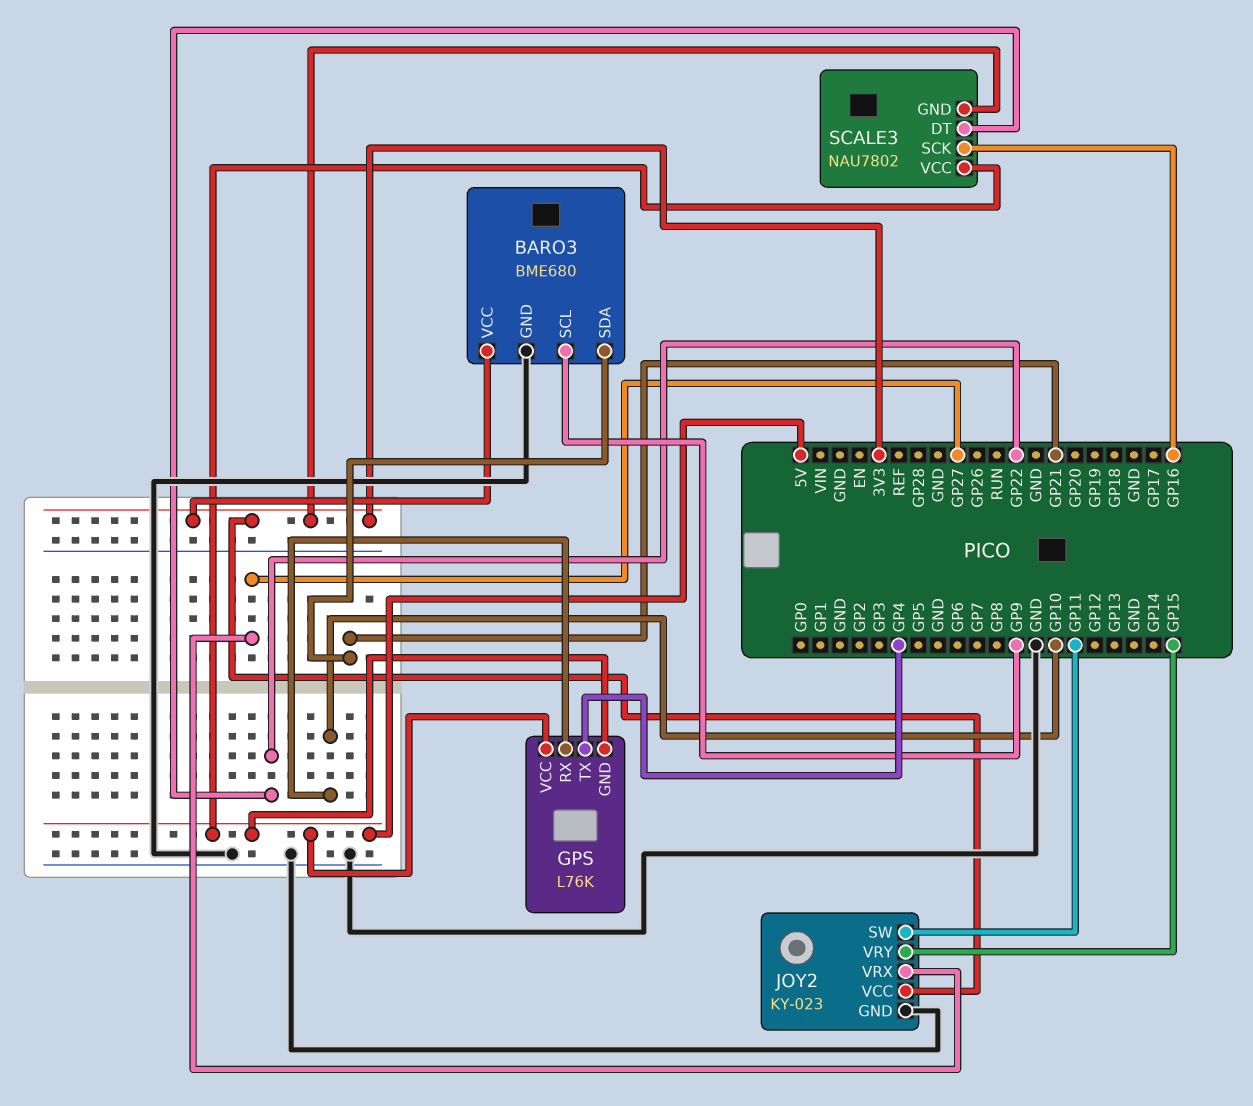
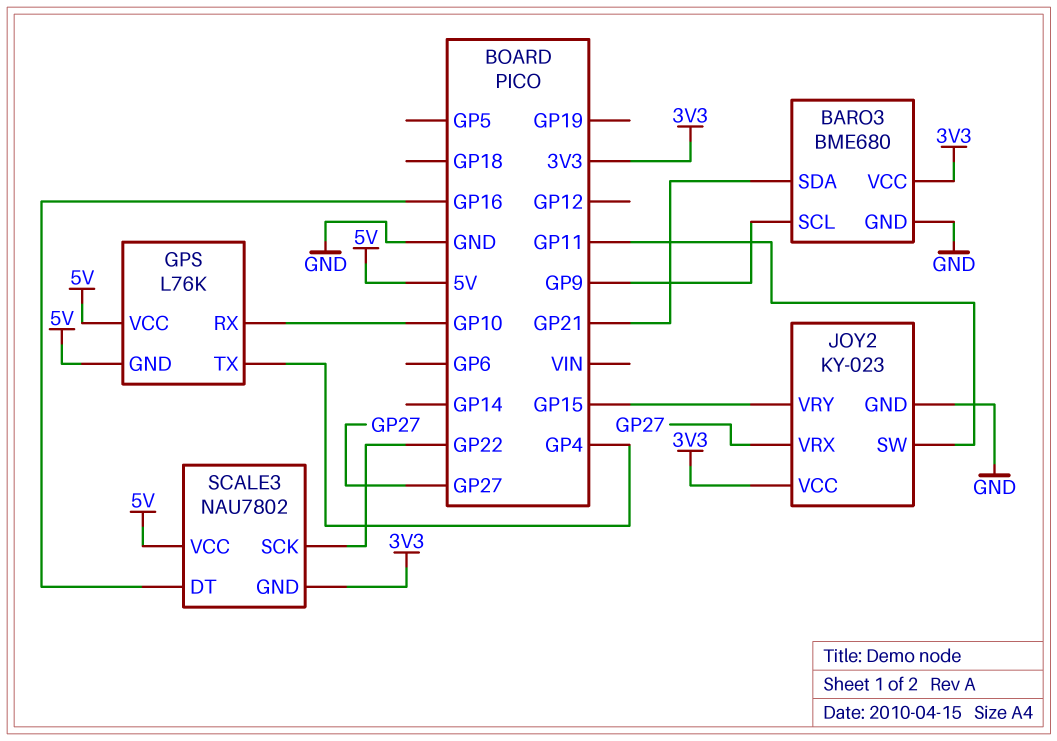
SCALE3 pin DT: GP22 -> GP16
SCALE3 pin SCK: GP16 -> GP22

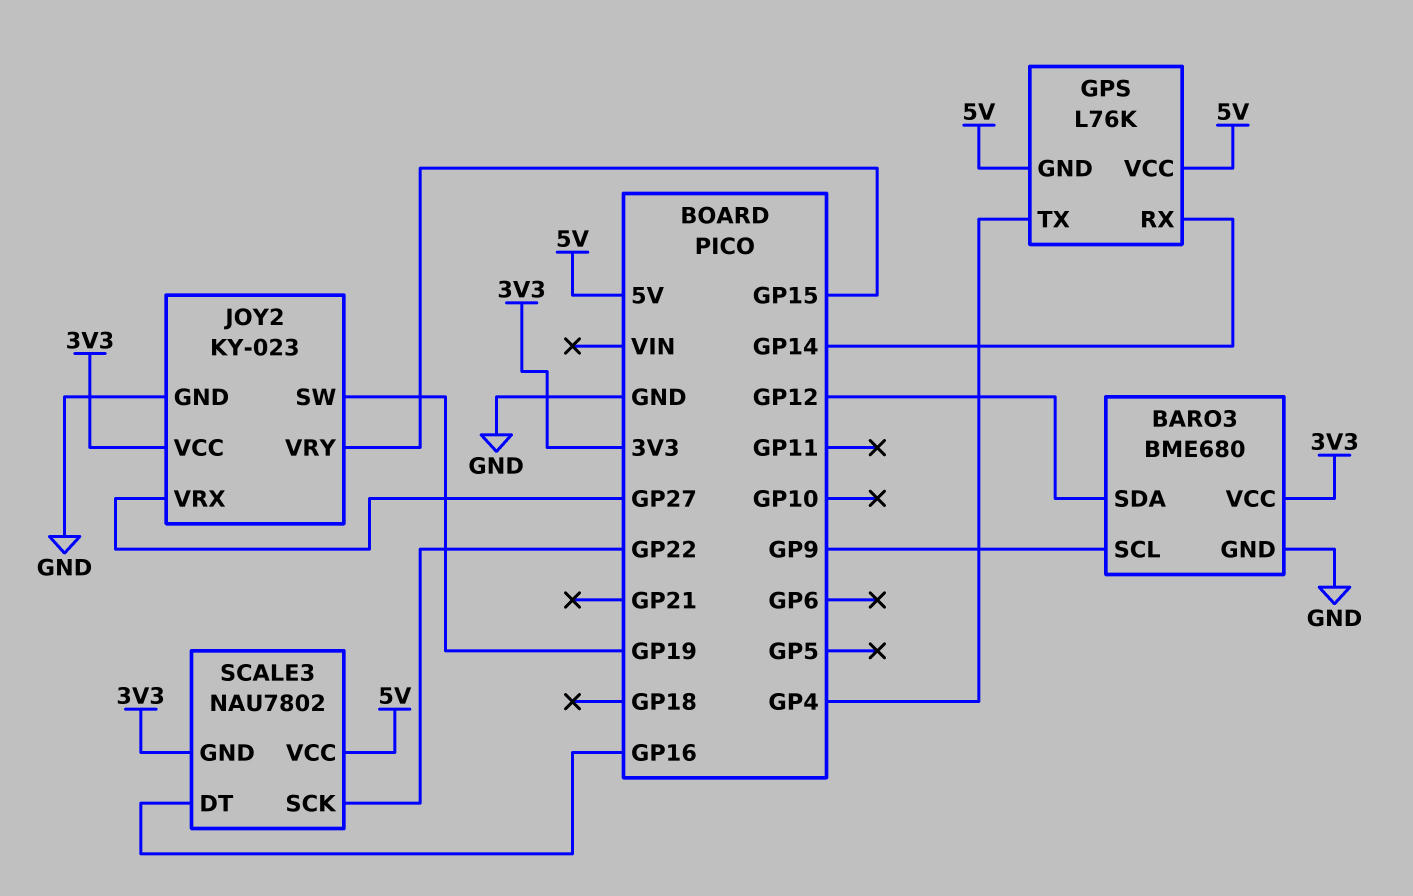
BARO3 pin SDA: GP21 -> GP12
GPS pin RX: GP10 -> GP14
JOY2 pin SW: GP11 -> GP19

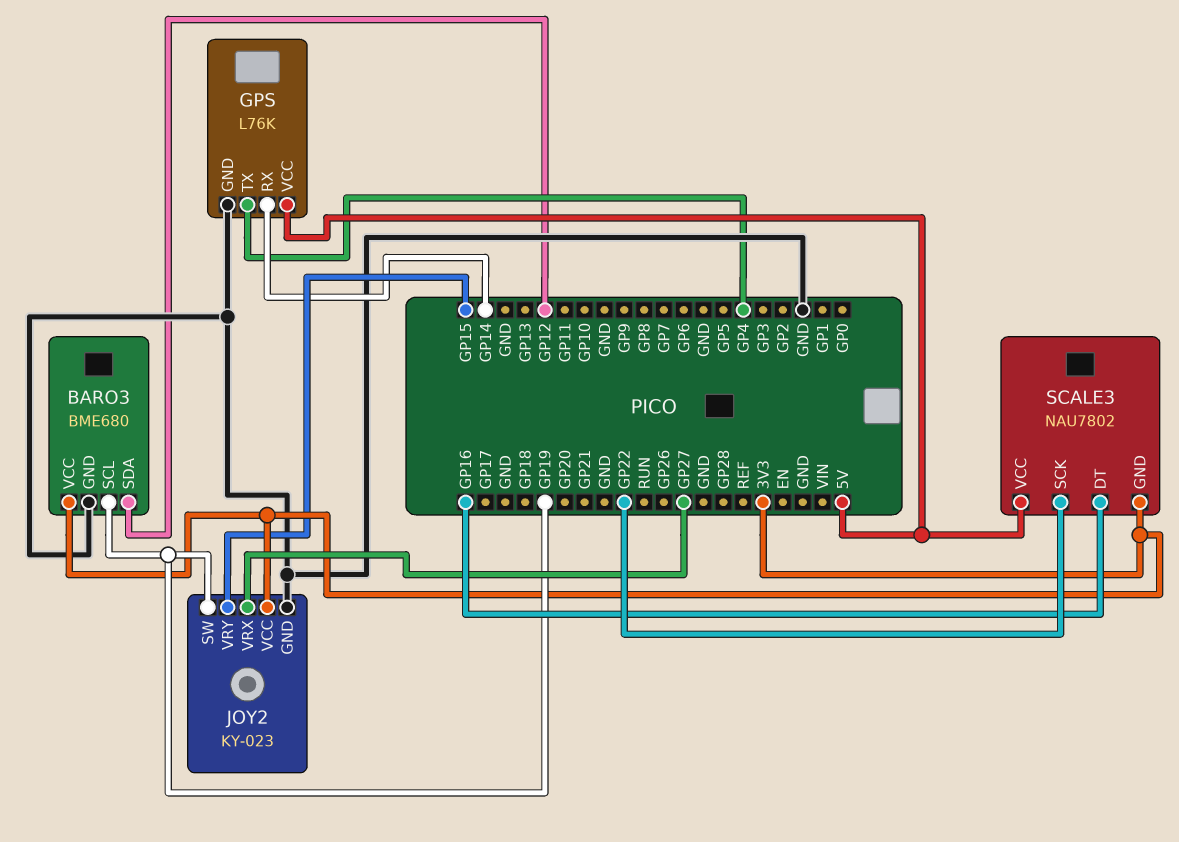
BARO3 pin SCL: GP9 -> GP19
GPS pin GND: 5V -> GND

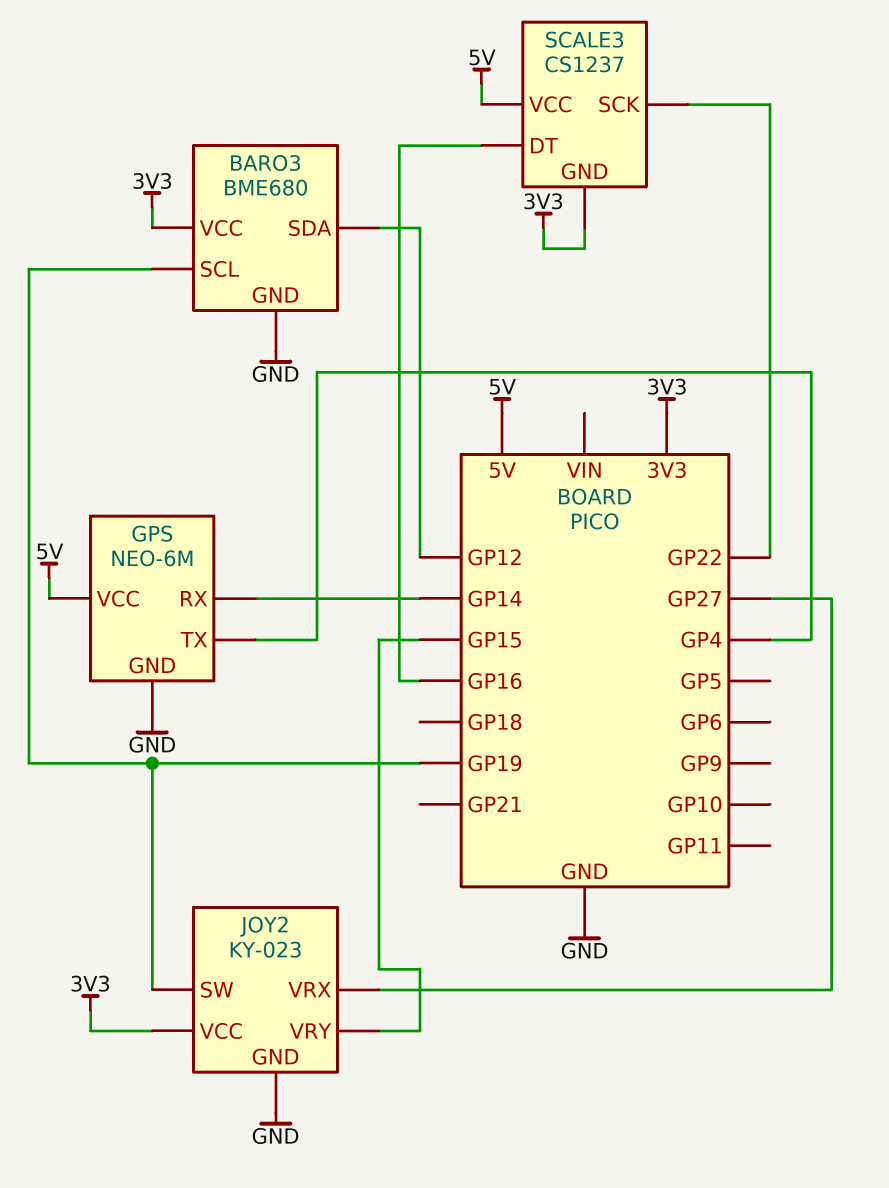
GPS: L76K -> NEO-6M
SCALE3: NAU7802 -> CS1237

